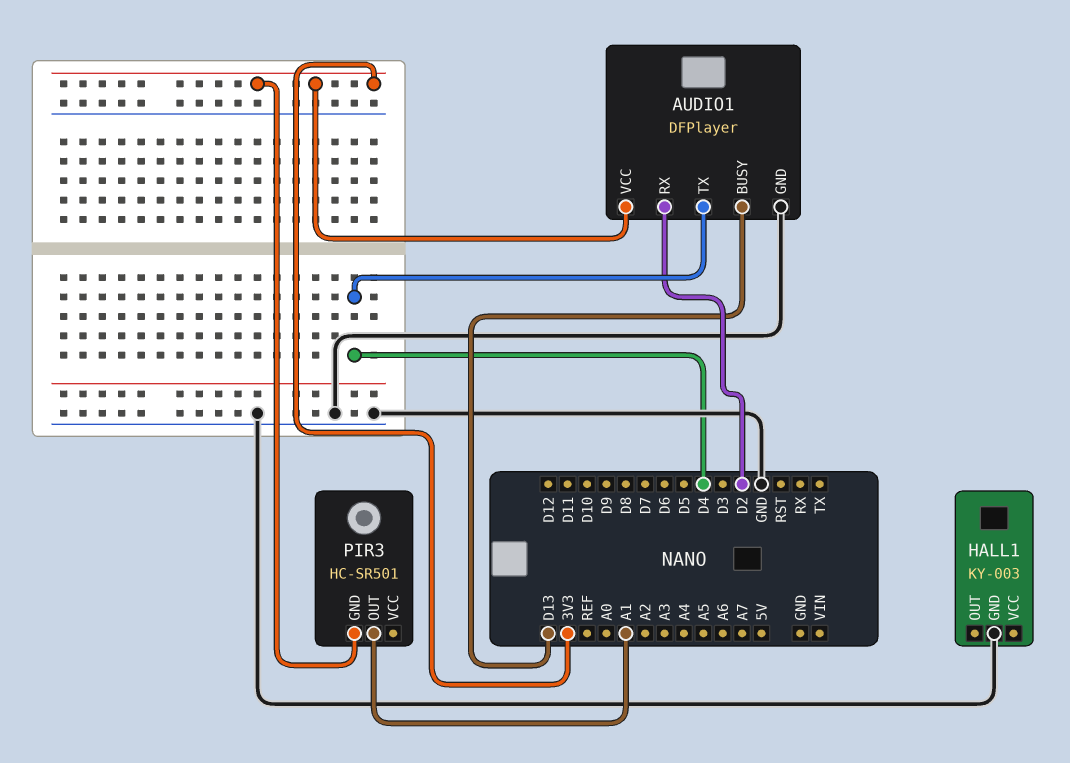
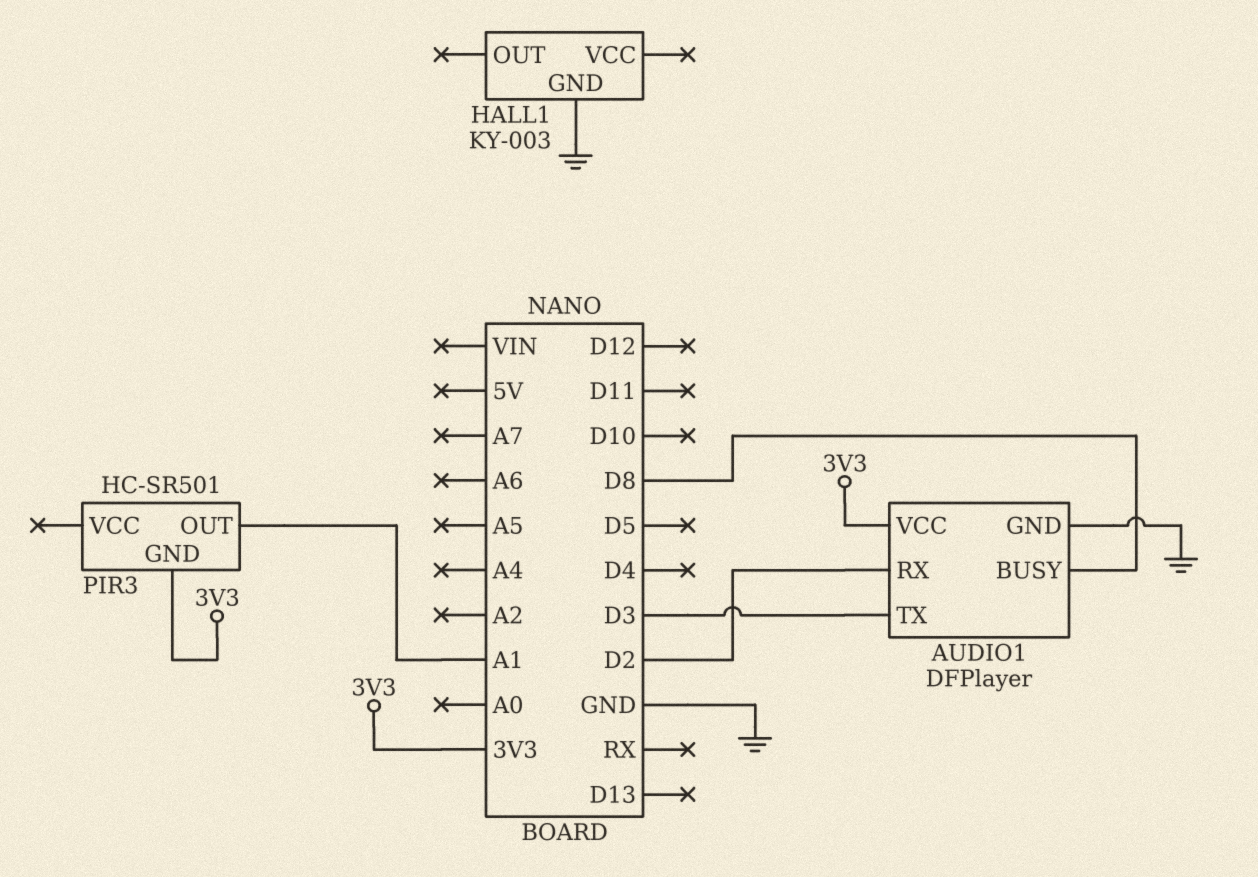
AUDIO1 pin BUSY: D13 -> D8
AUDIO1 pin TX: D4 -> D3

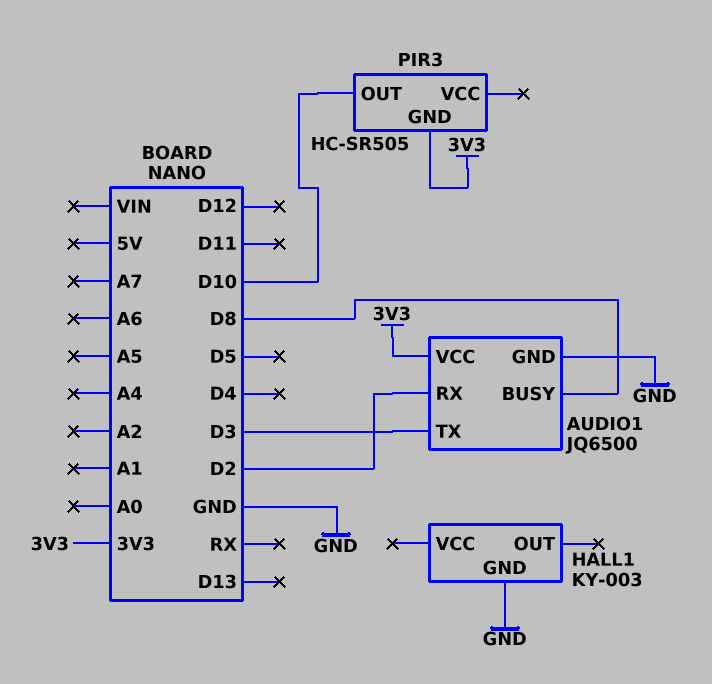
AUDIO1: DFPlayer -> JQ6500
PIR3: HC-SR501 -> HC-SR505
PIR3 pin OUT: A1 -> D10

